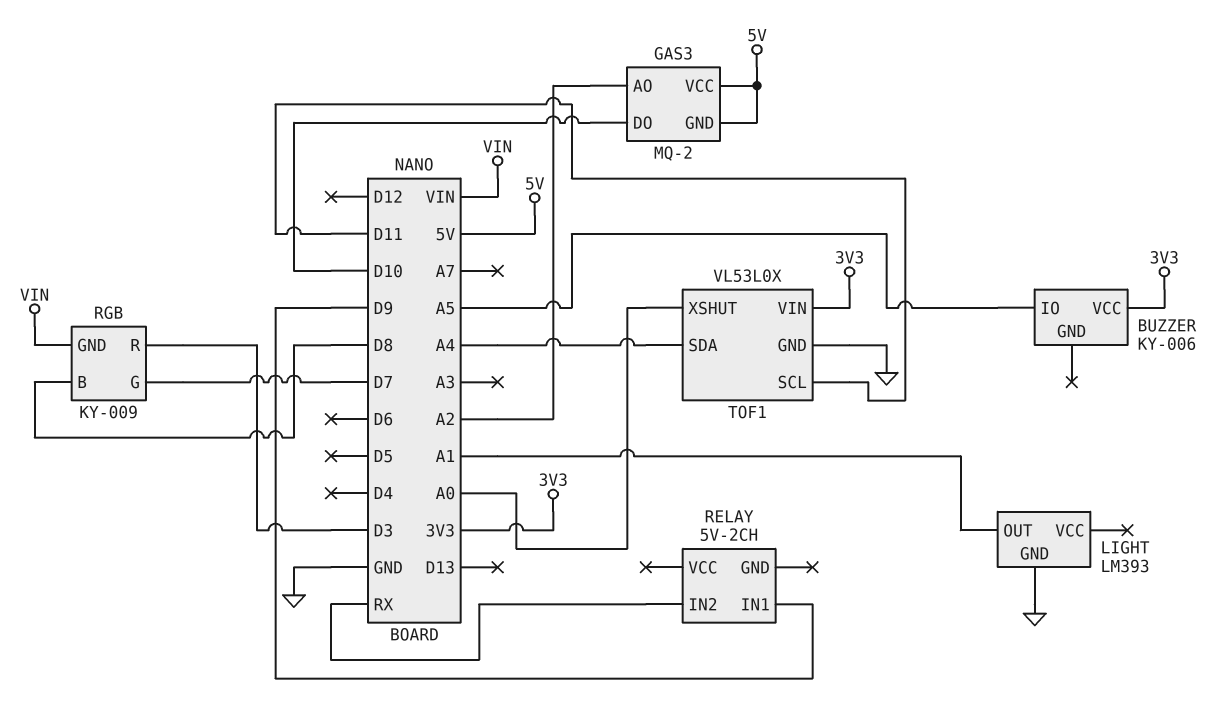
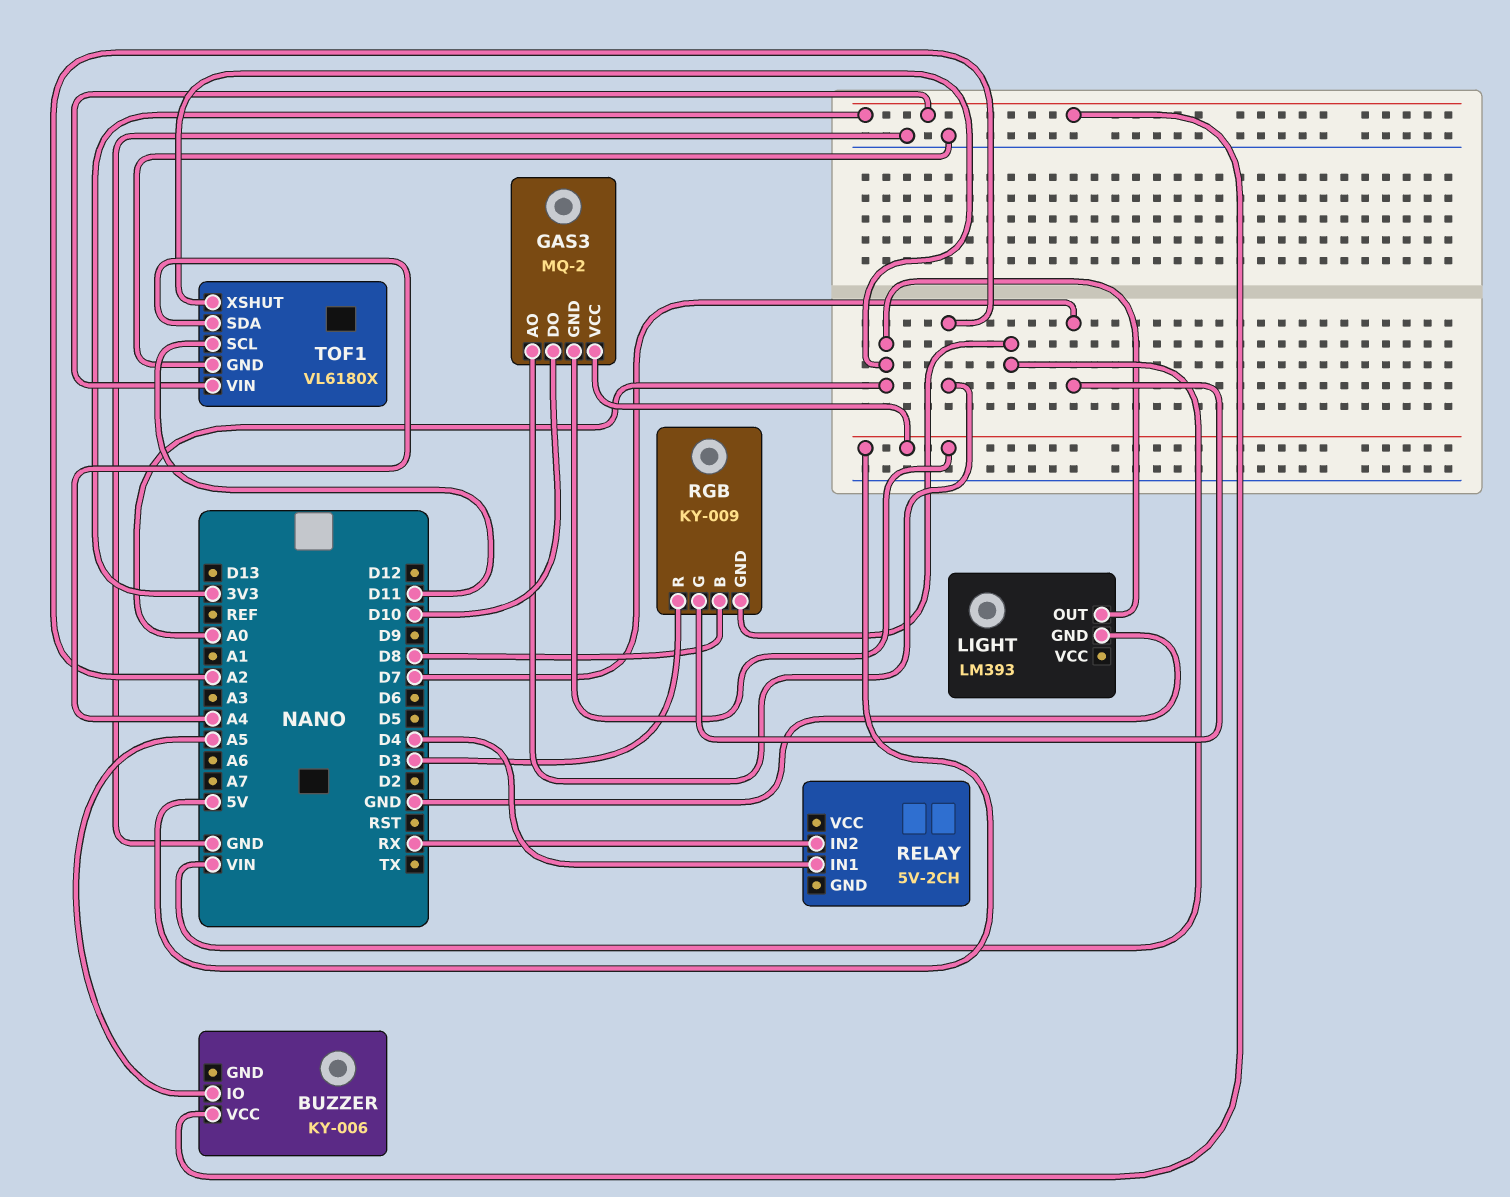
LIGHT pin OUT: A1 -> A0
RELAY pin IN1: D9 -> D4
TOF1: VL53L0X -> VL6180X

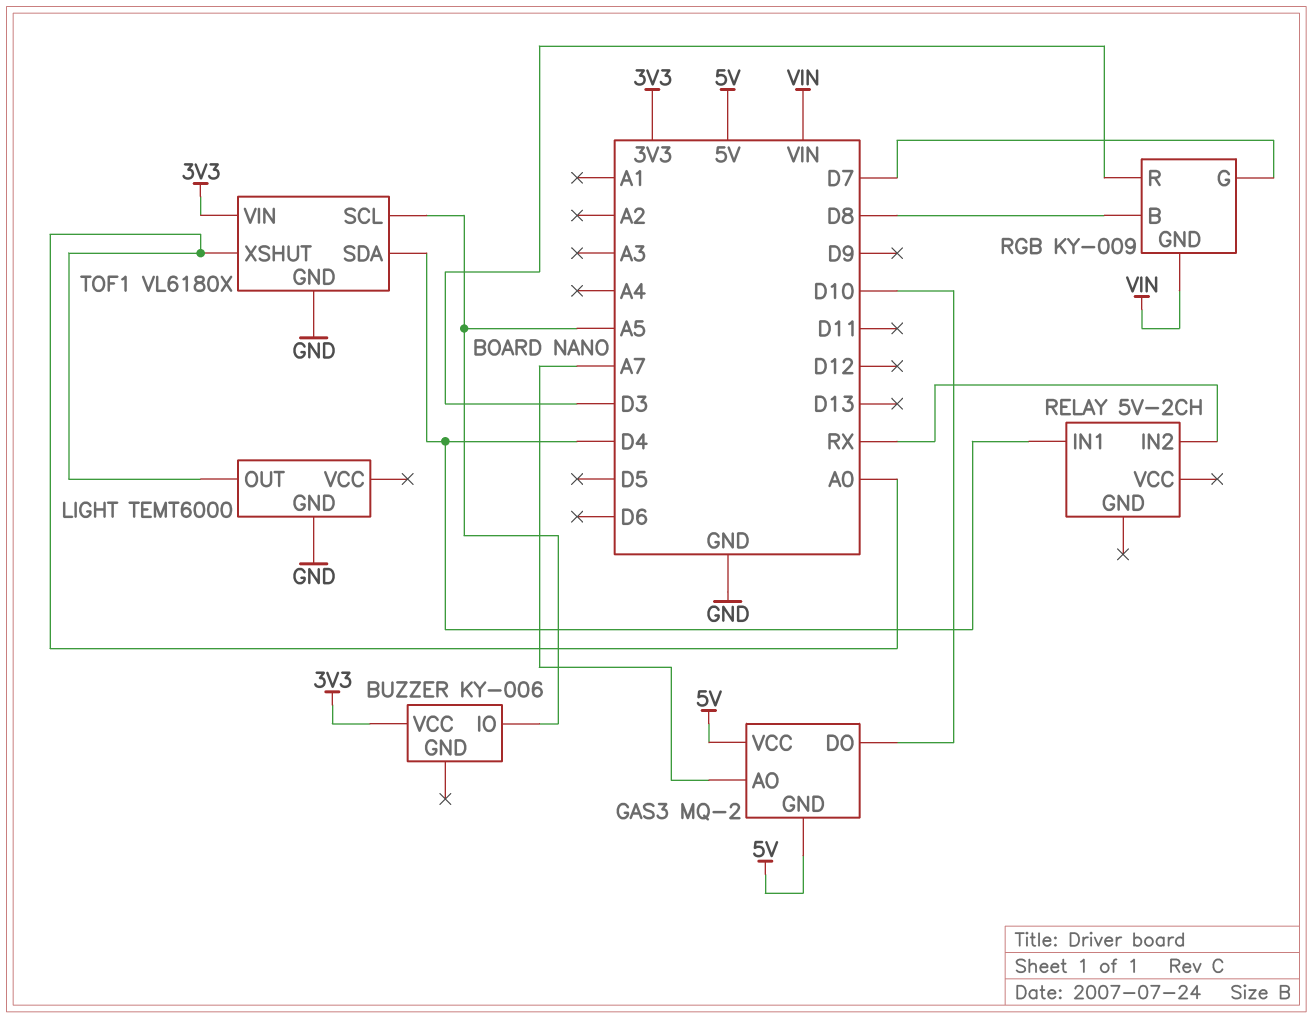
GAS3 pin AO: A2 -> A7
LIGHT: LM393 -> TEMT6000
TOF1 pin SCL: D11 -> A5
TOF1 pin SDA: A4 -> D4

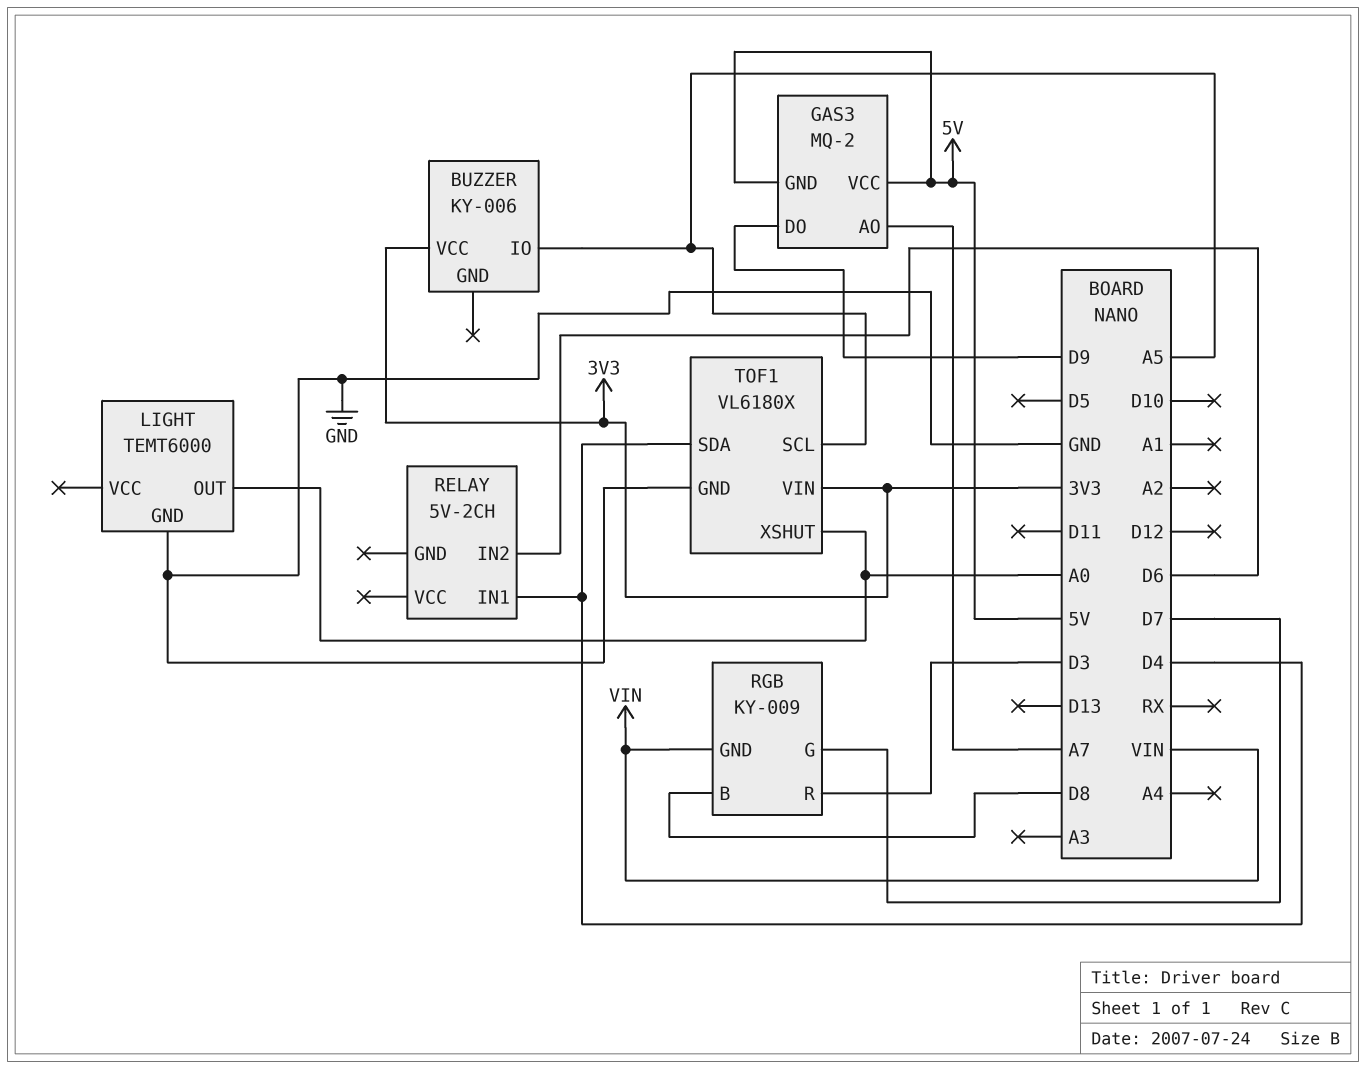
GAS3 pin DO: D10 -> D9
RELAY pin IN2: RX -> D6

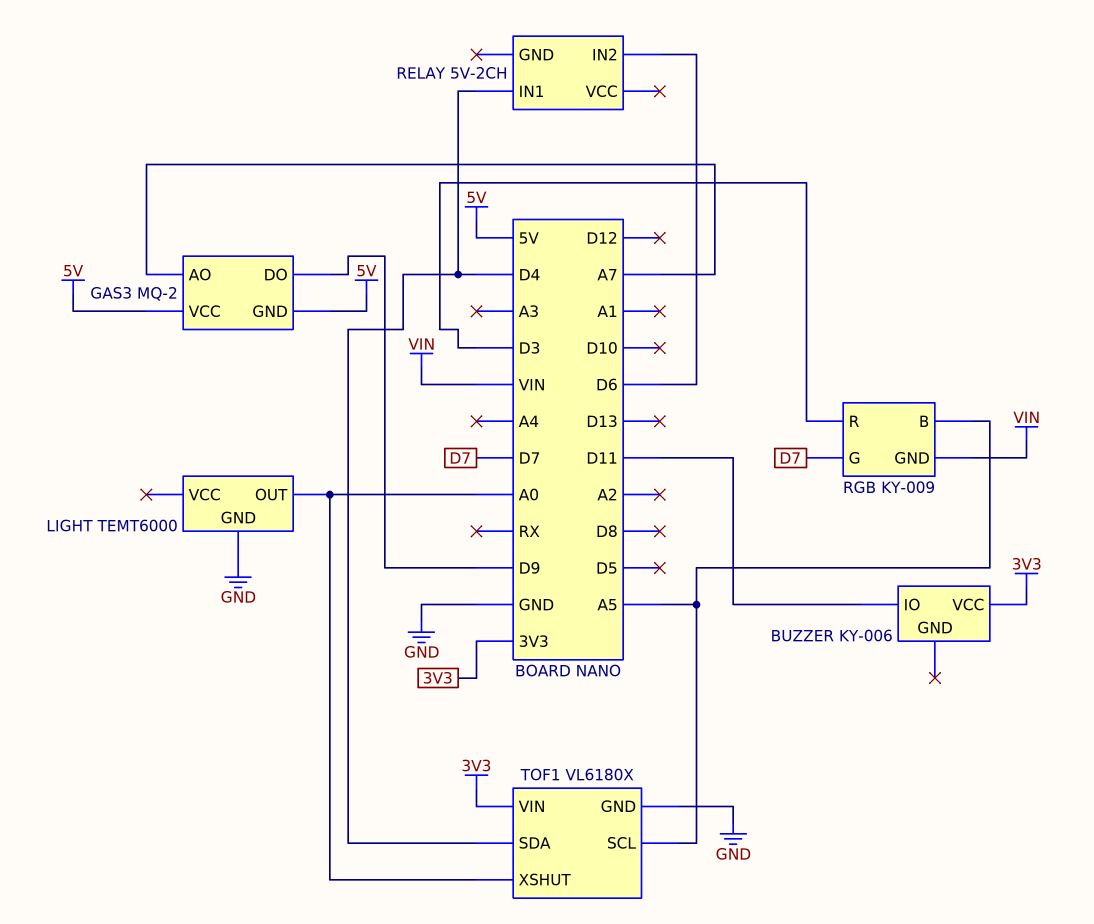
BUZZER pin IO: A5 -> D11
RGB pin B: D8 -> A5

